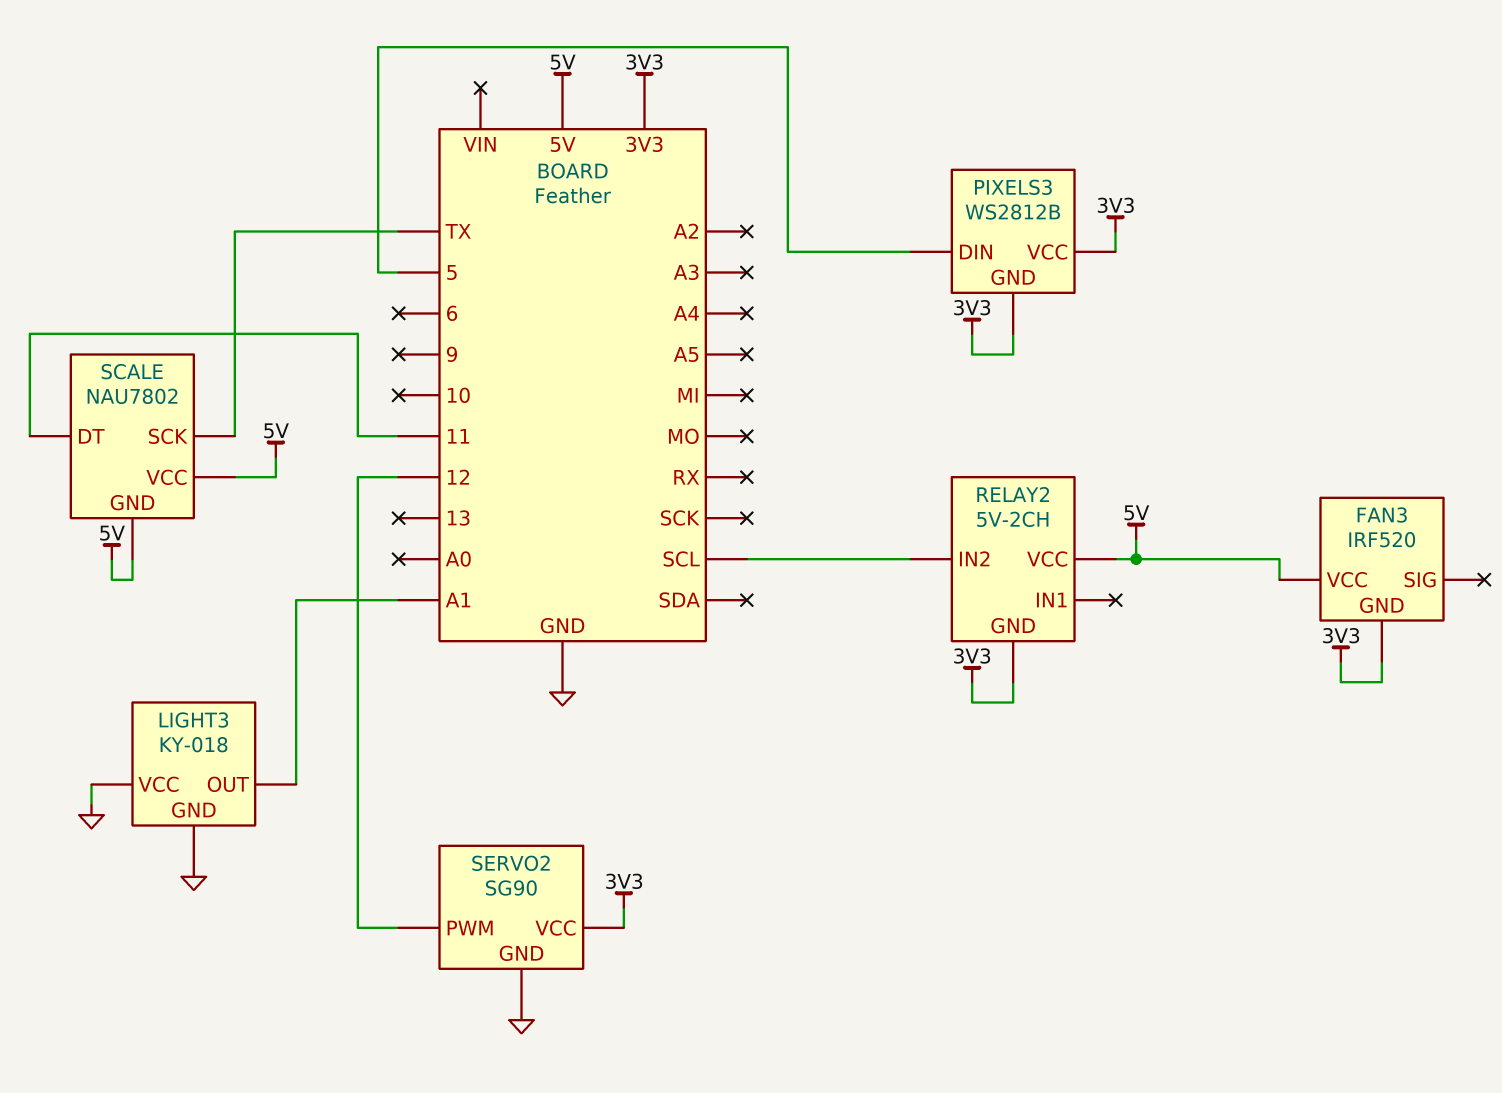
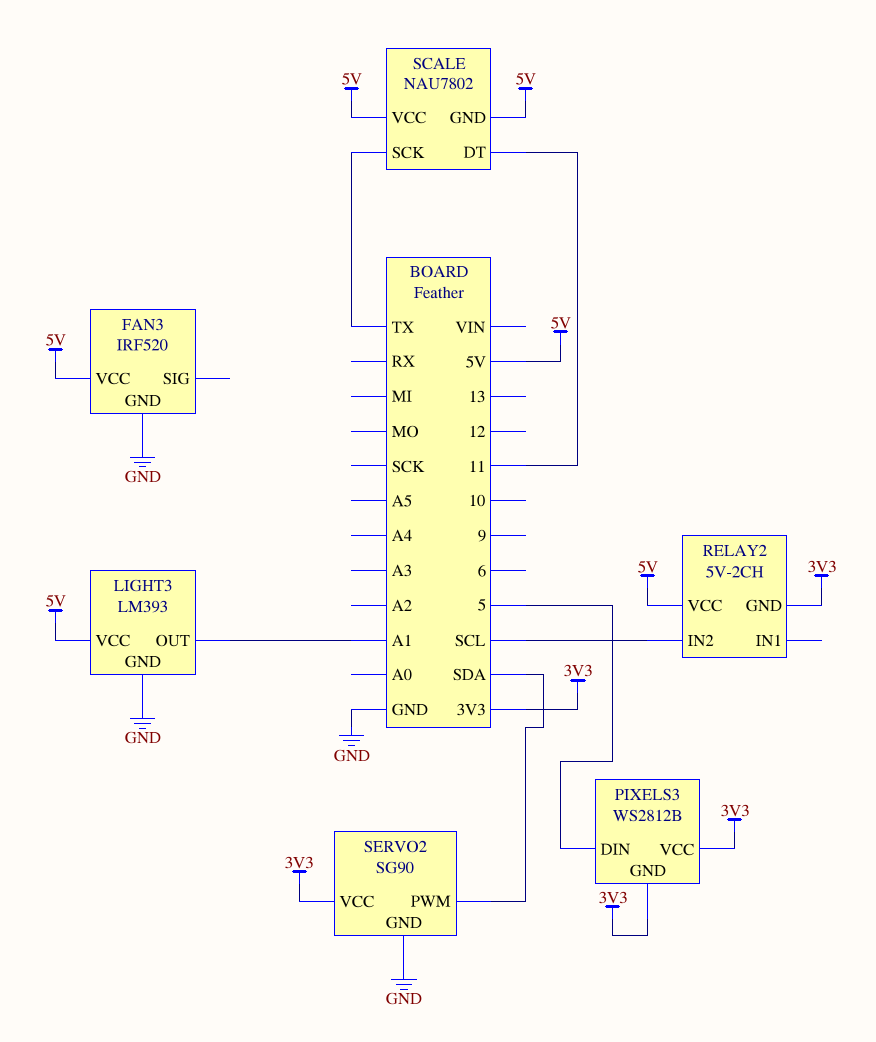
FAN3 pin GND: 3V3 -> GND
LIGHT3: KY-018 -> LM393
LIGHT3 pin VCC: GND -> 5V
SERVO2 pin PWM: 12 -> SDA

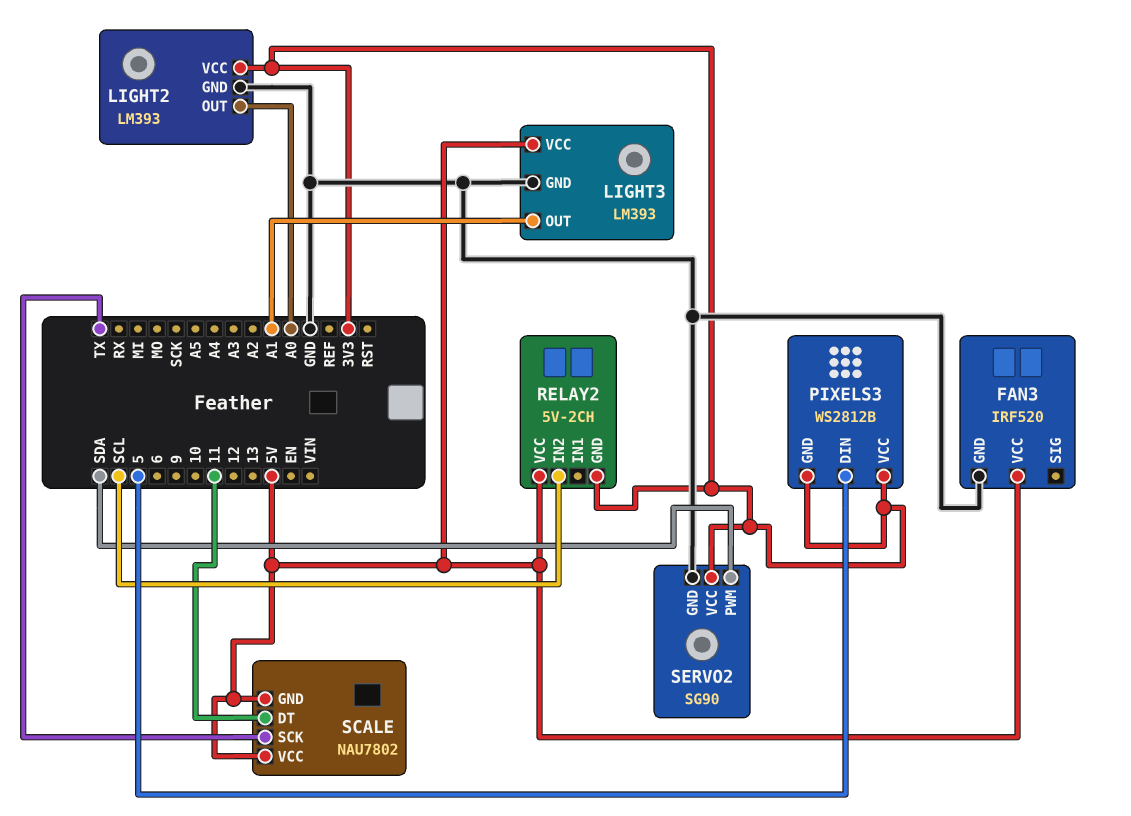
LIGHT2: none -> LM393
LIGHT2 pin GND: none -> GND
LIGHT2 pin OUT: none -> A0
LIGHT2 pin VCC: none -> 3V3

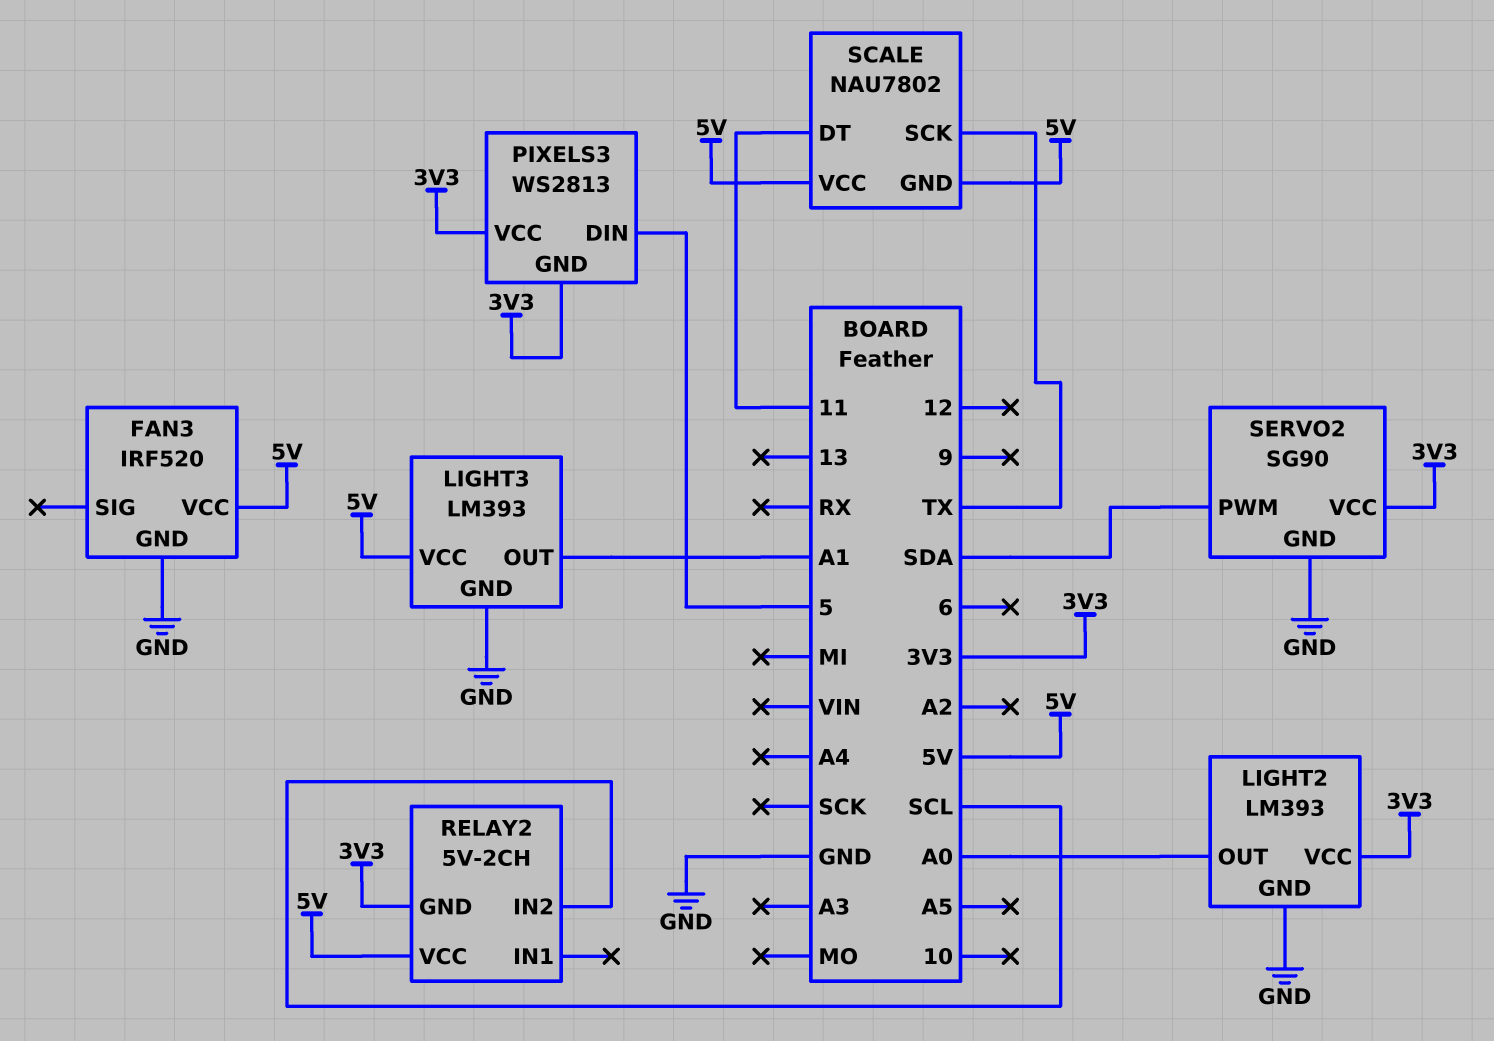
PIXELS3: WS2812B -> WS2813

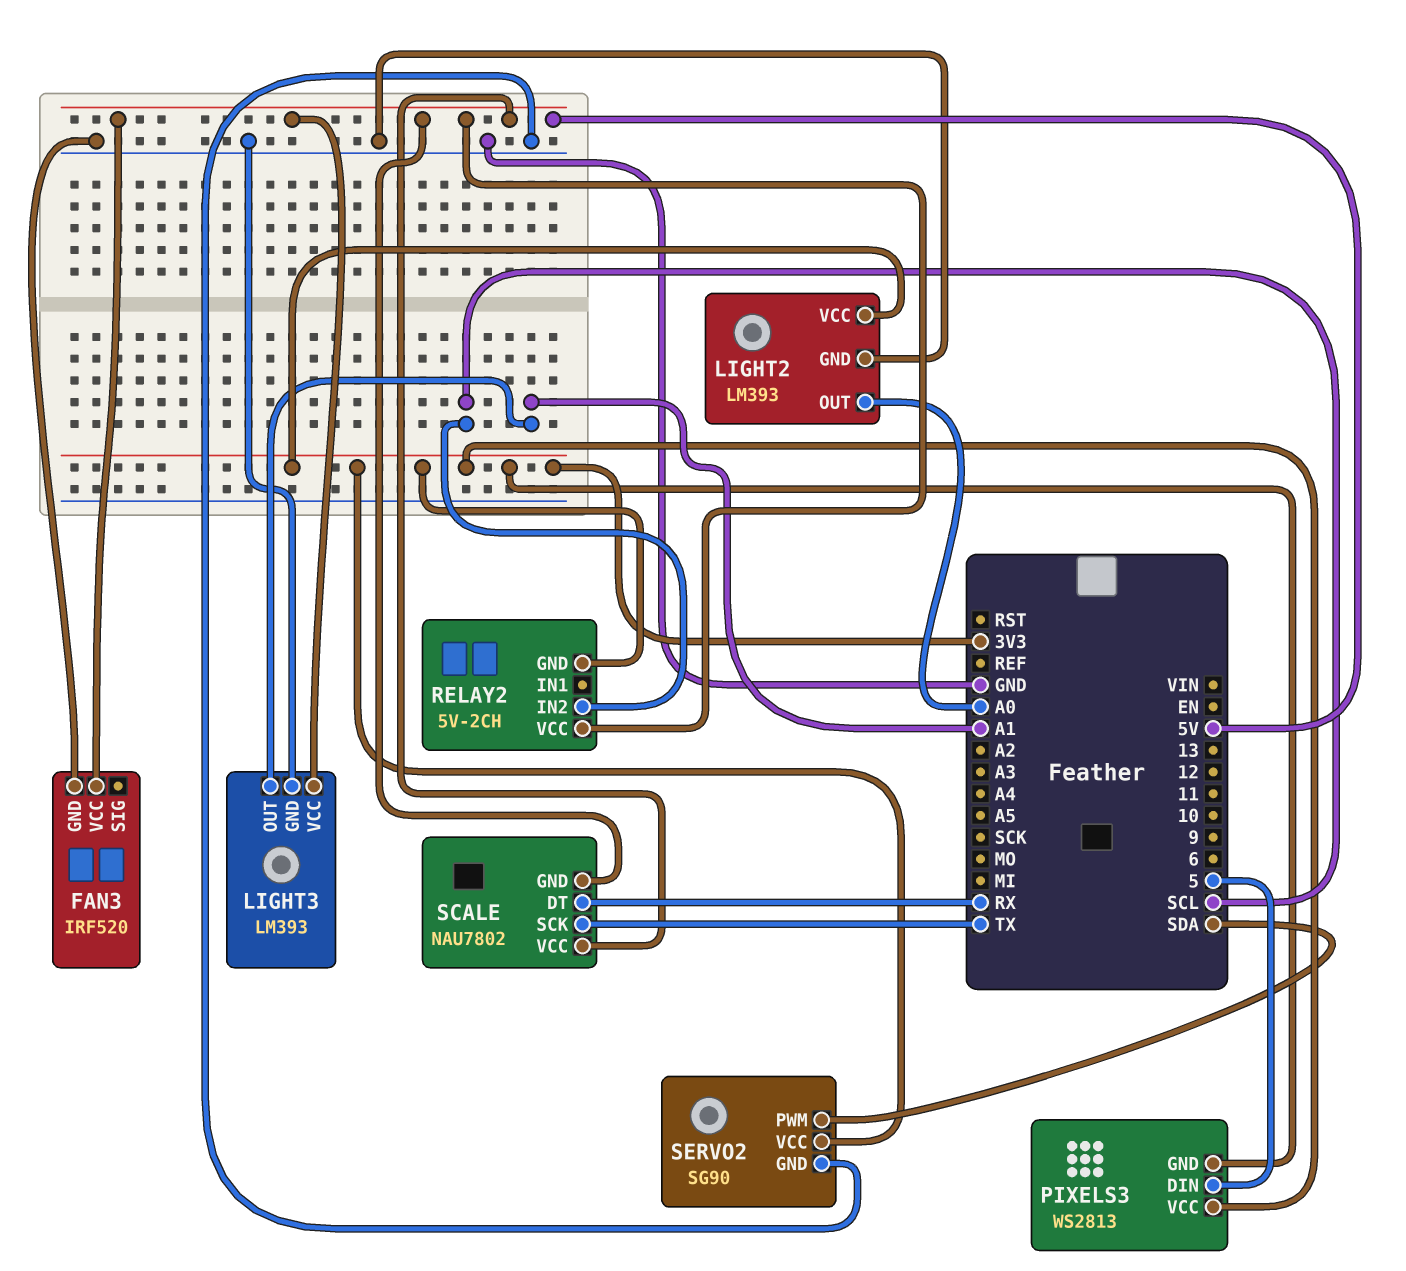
SCALE pin DT: 11 -> RX

